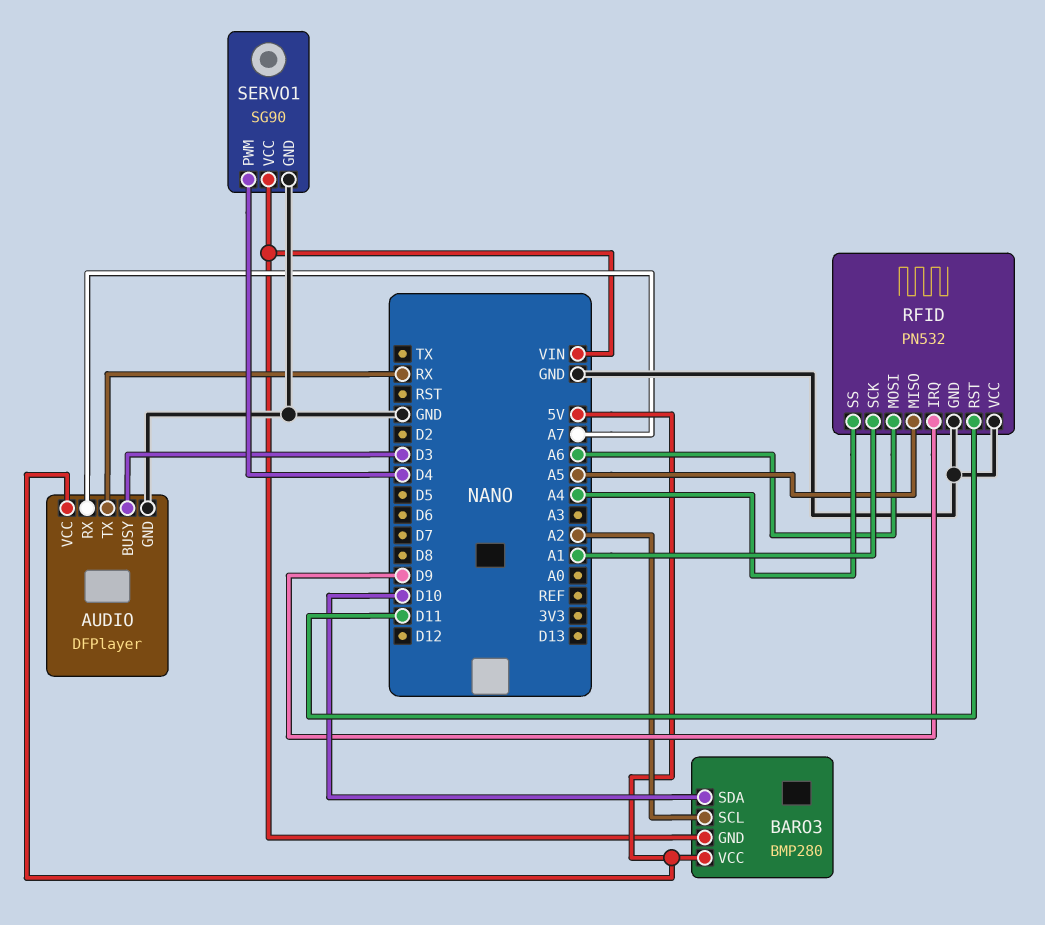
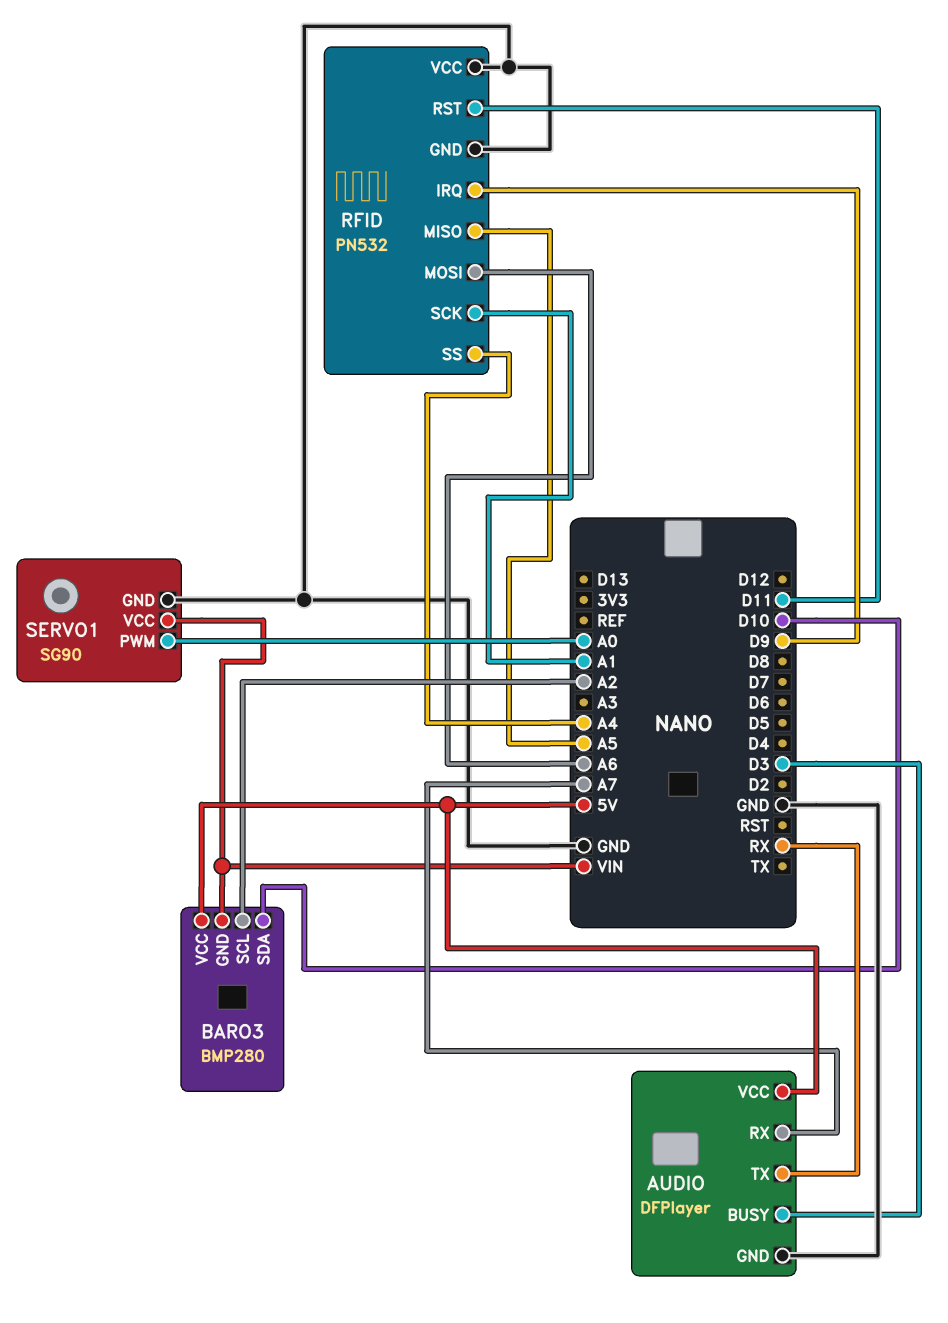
SERVO1 pin PWM: D4 -> A0

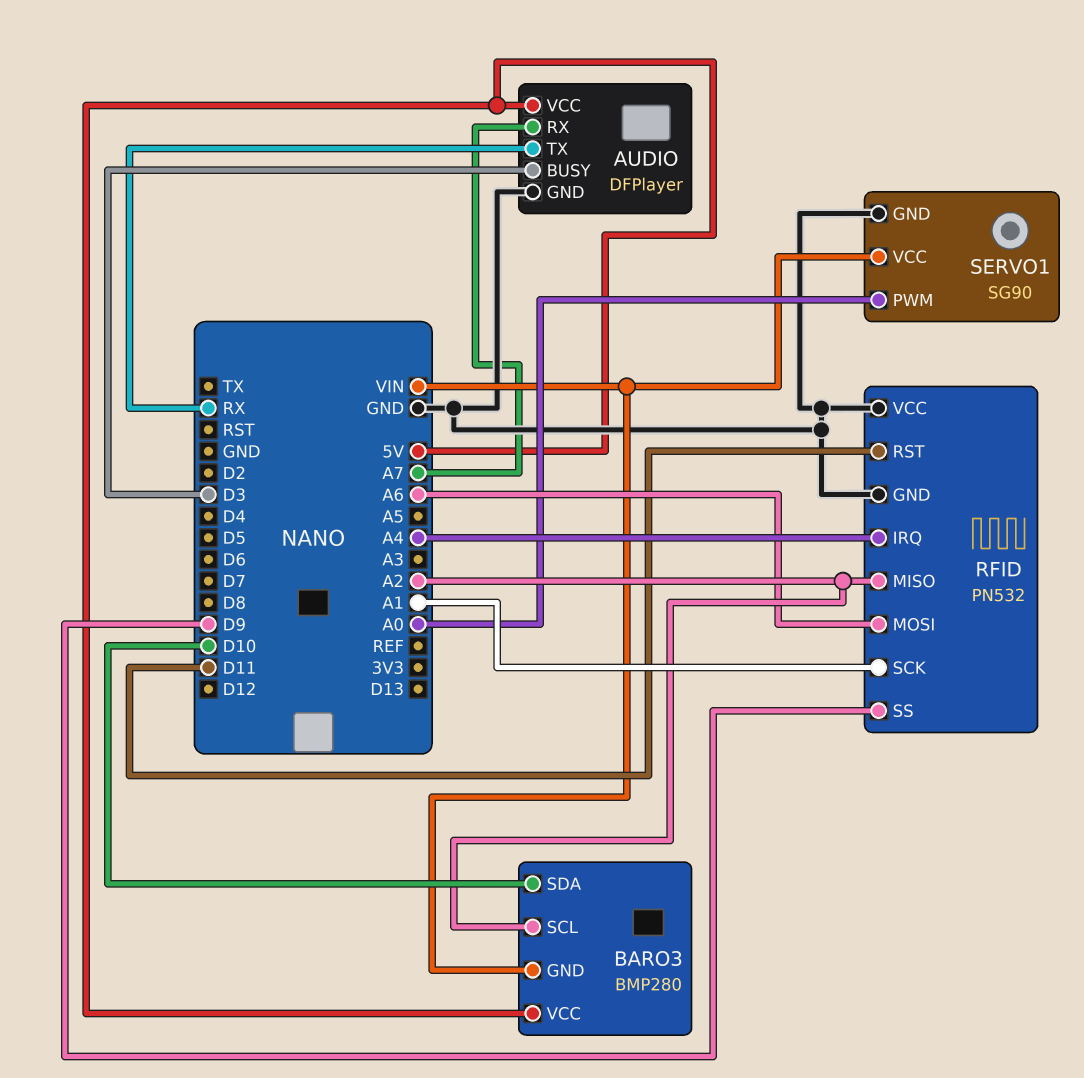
RFID pin IRQ: D9 -> A4
RFID pin MISO: A5 -> A2
RFID pin SS: A4 -> D9

